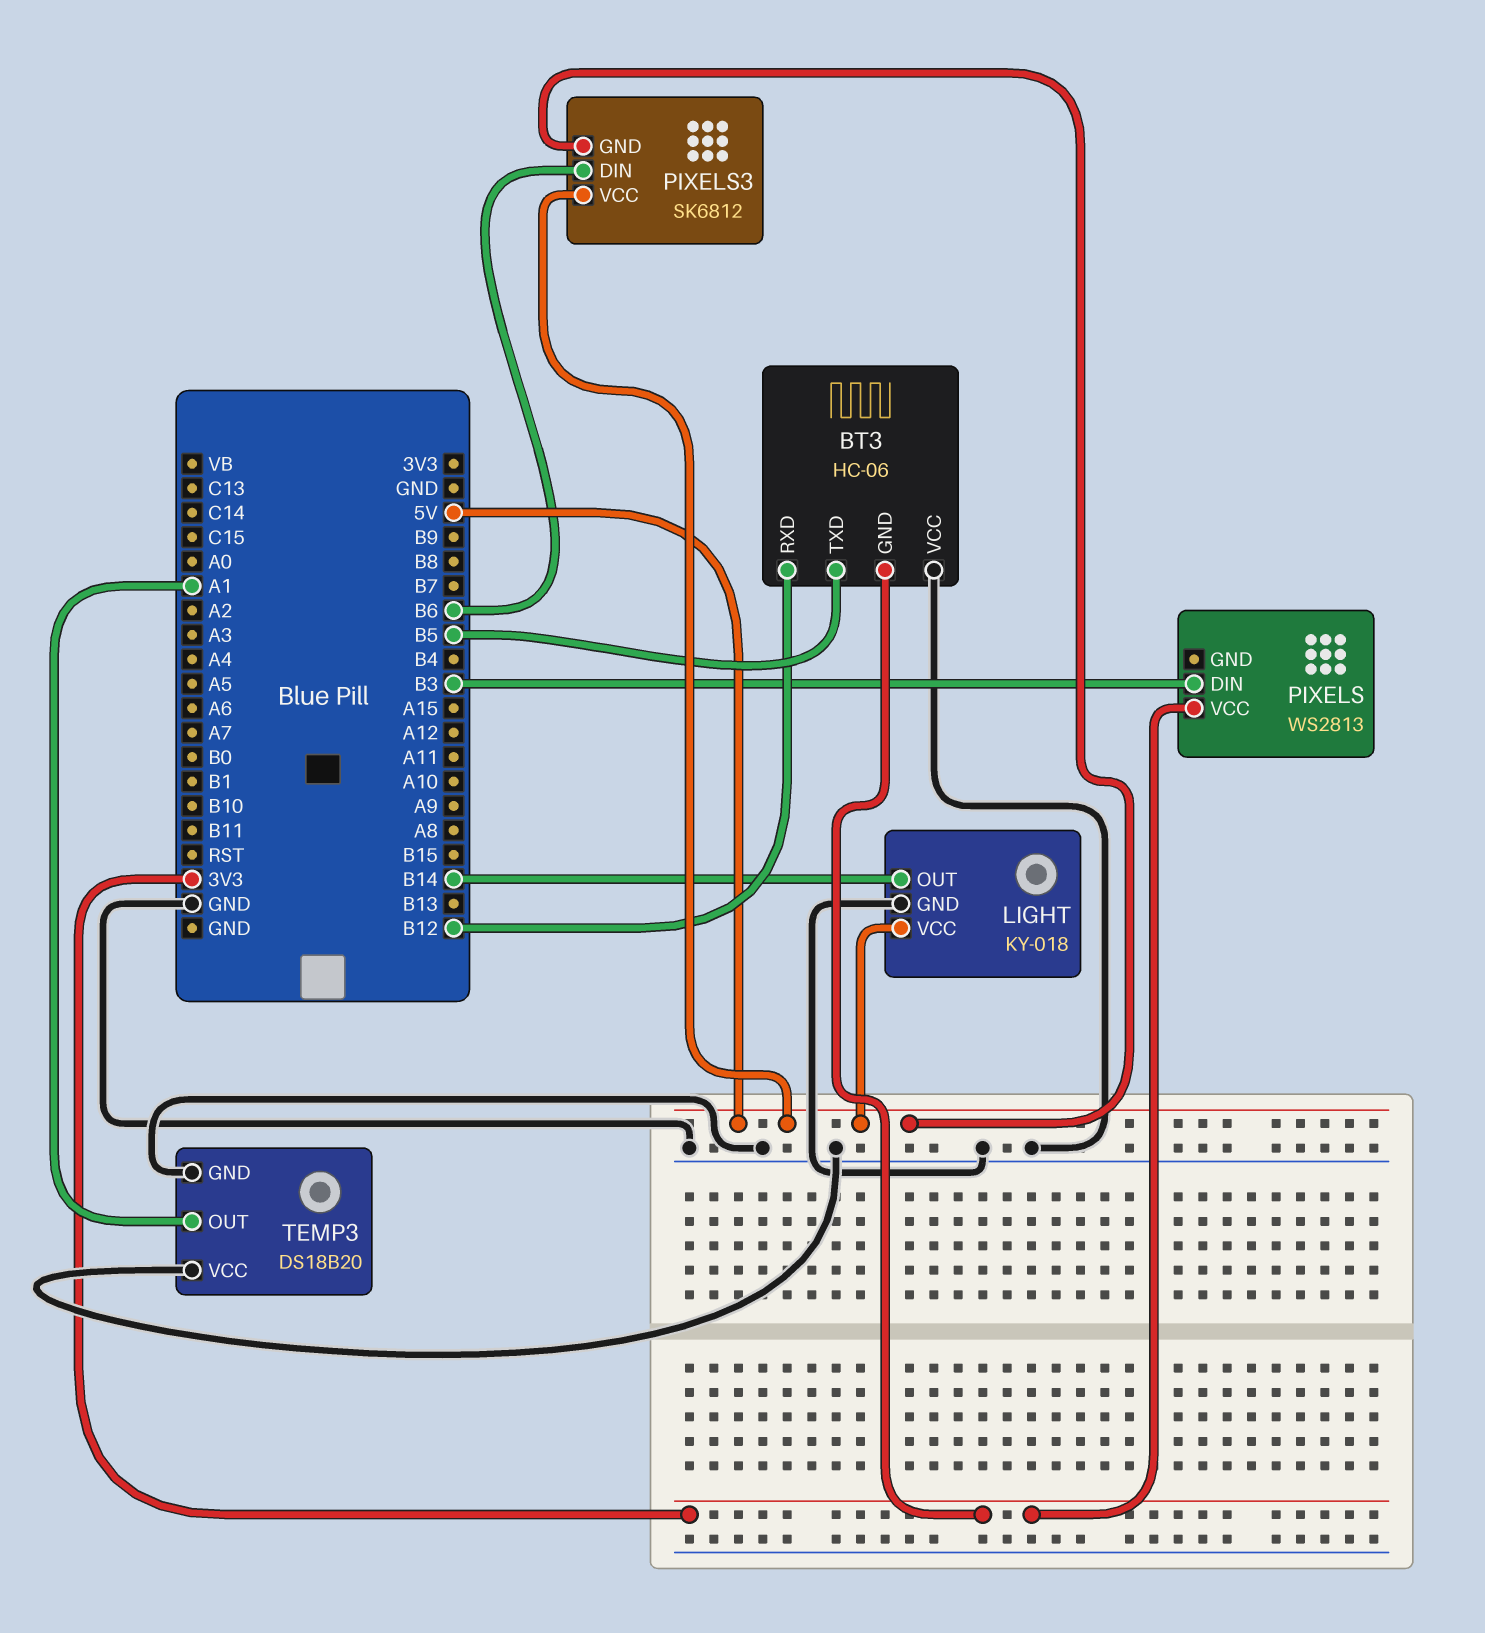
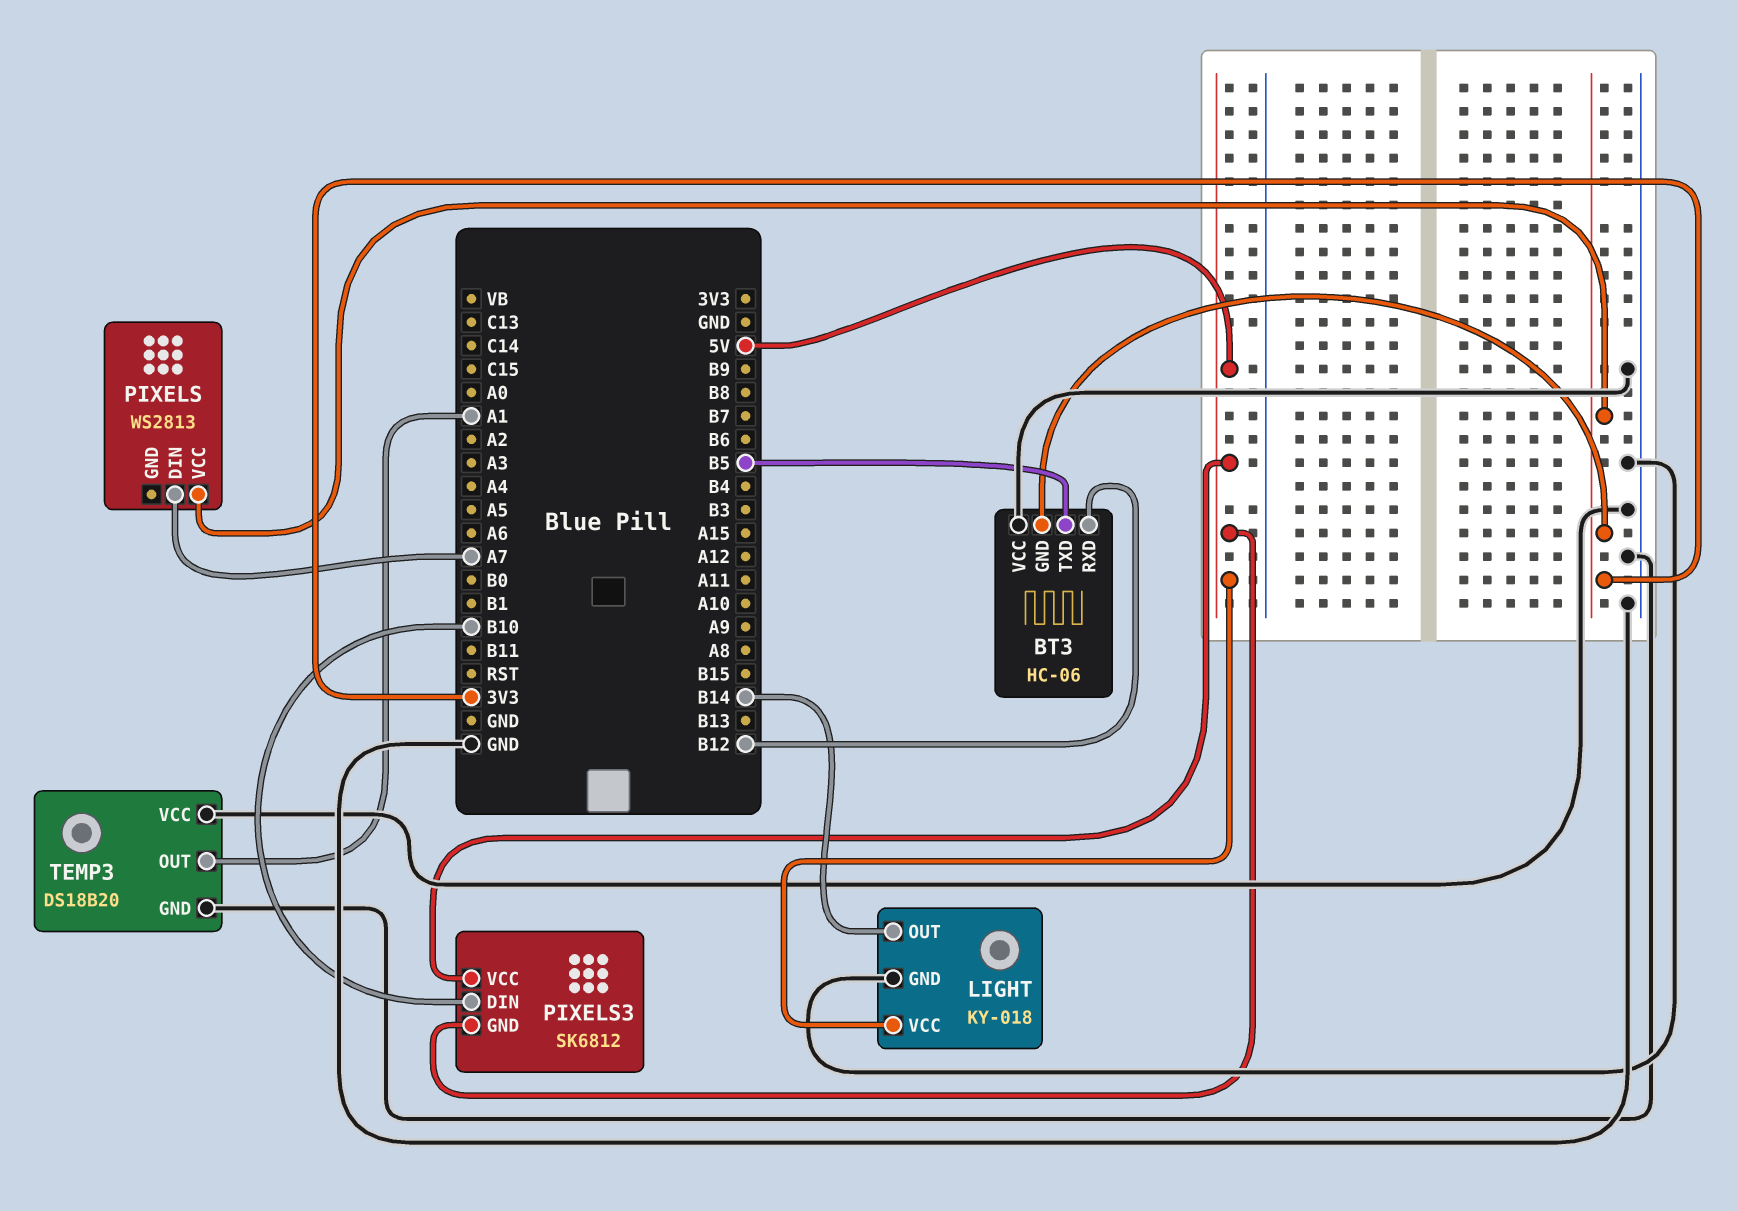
PIXELS pin DIN: B3 -> A7
PIXELS3 pin DIN: B6 -> B10

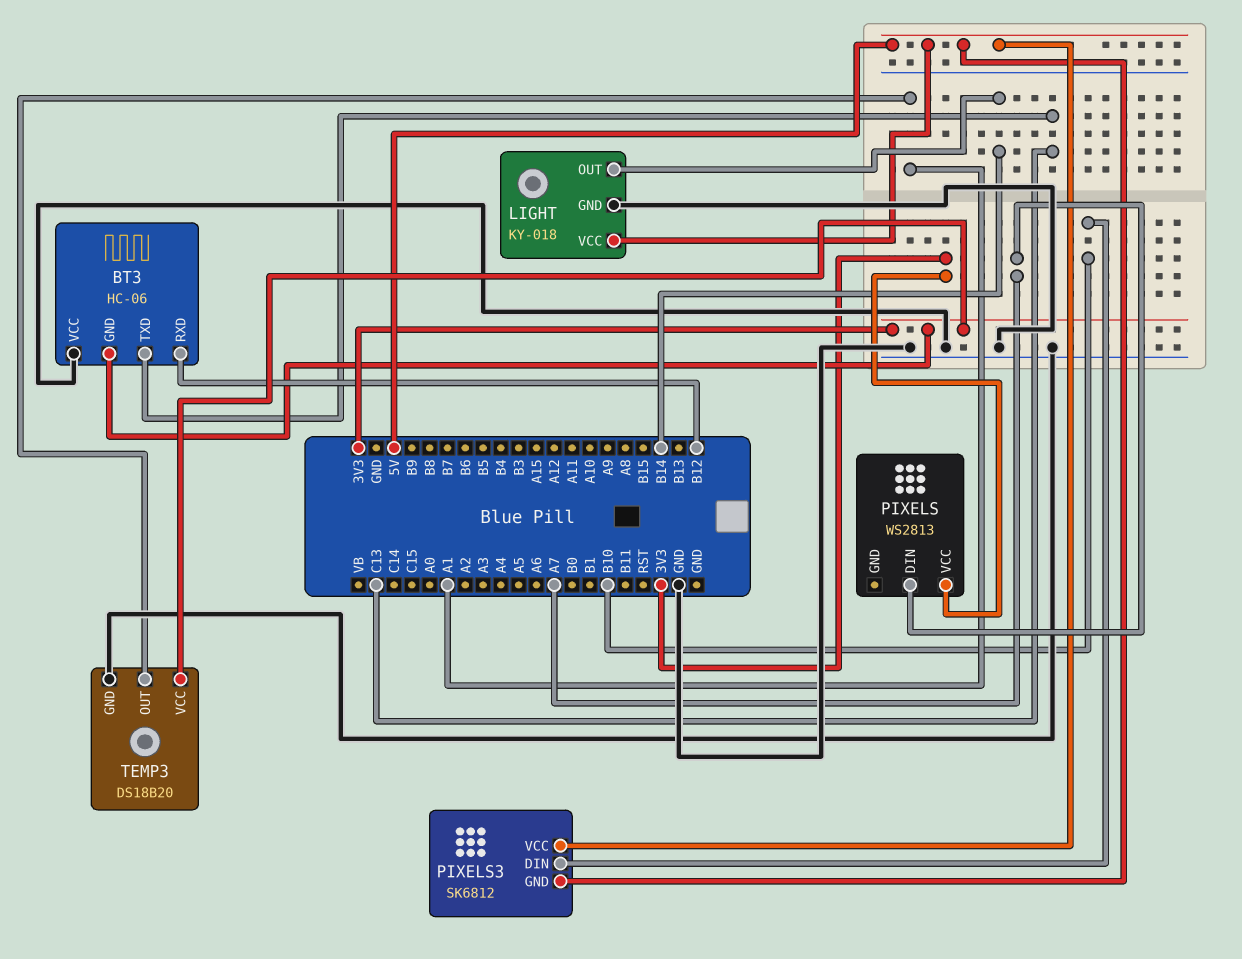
BT3 pin TXD: B5 -> C13
TEMP3 pin VCC: GND -> 3V3

